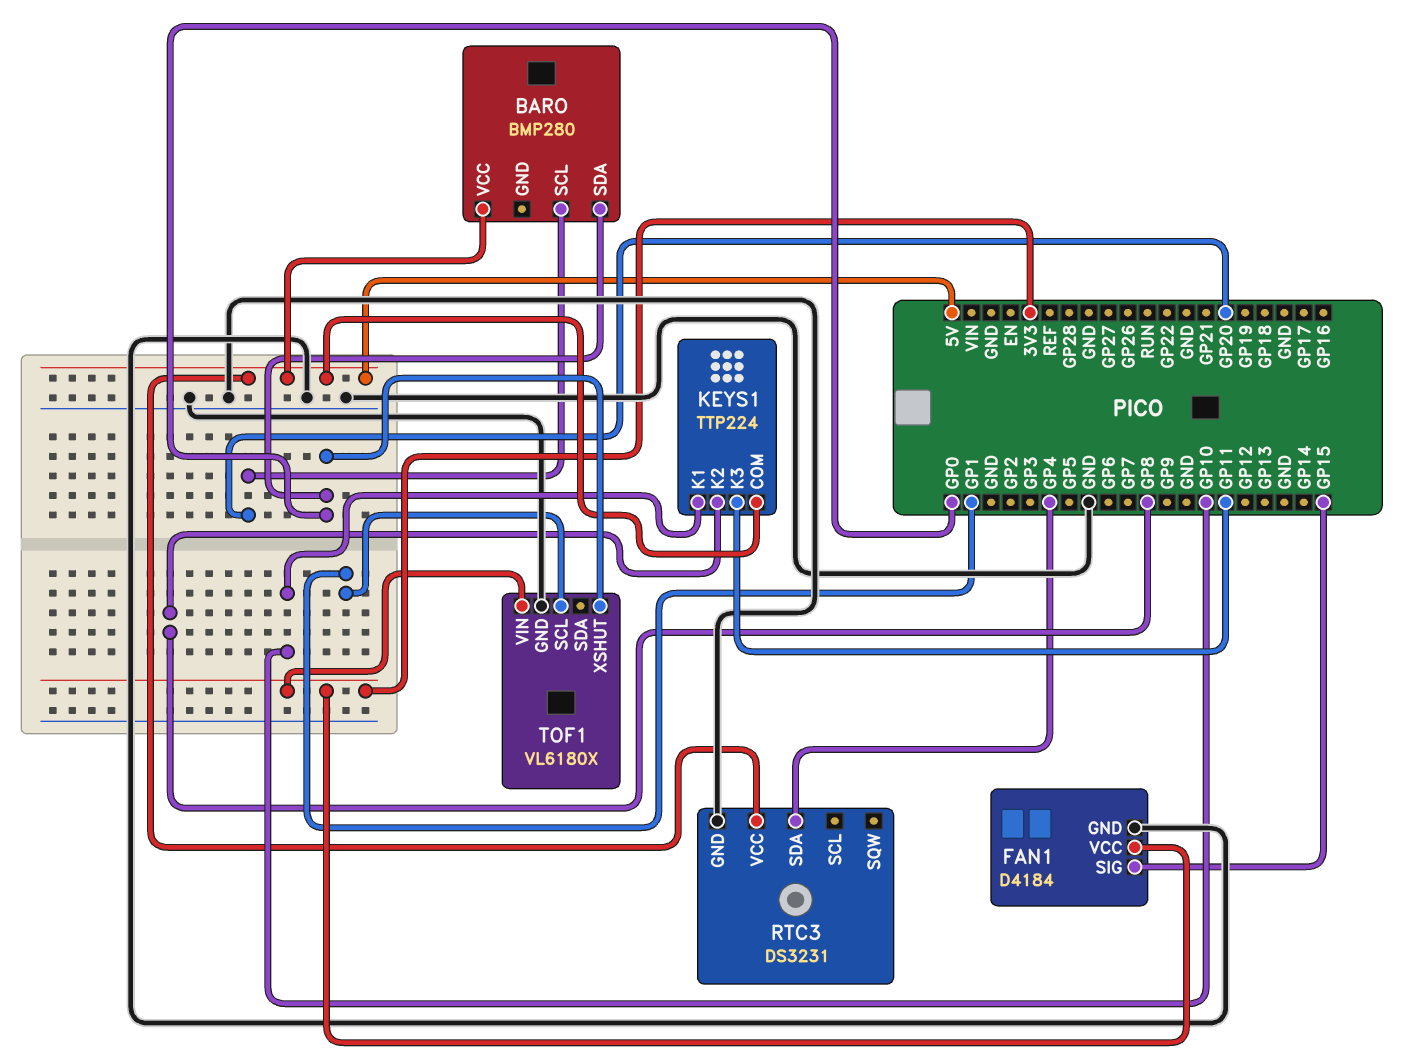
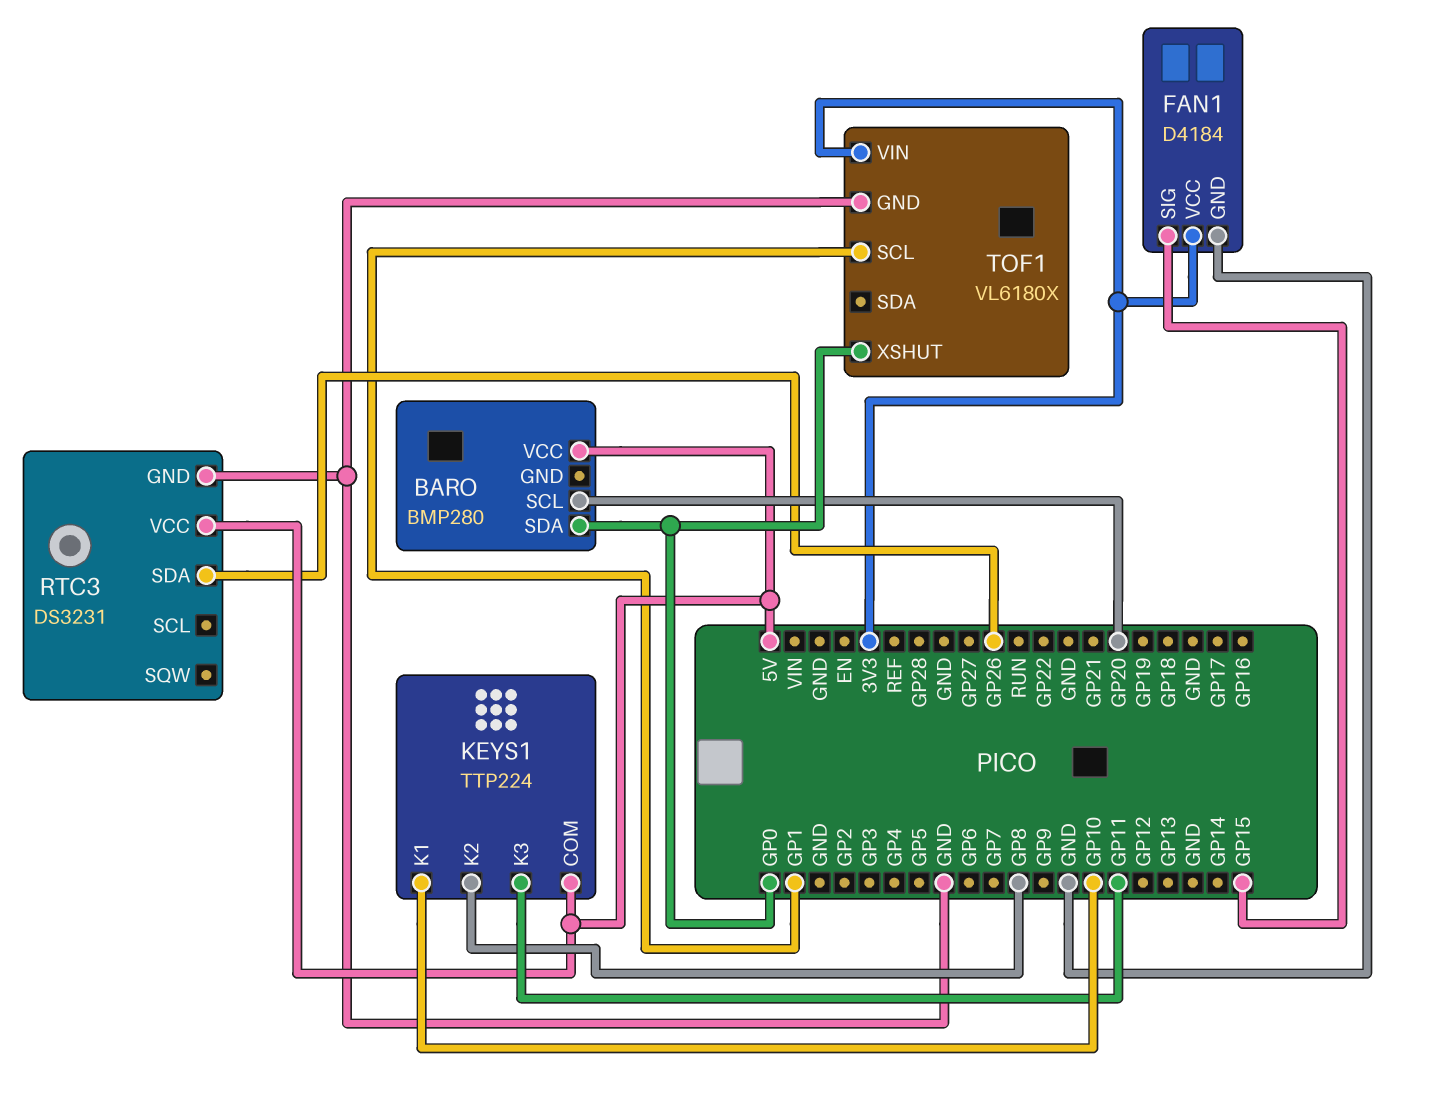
RTC3 pin SDA: GP4 -> GP26

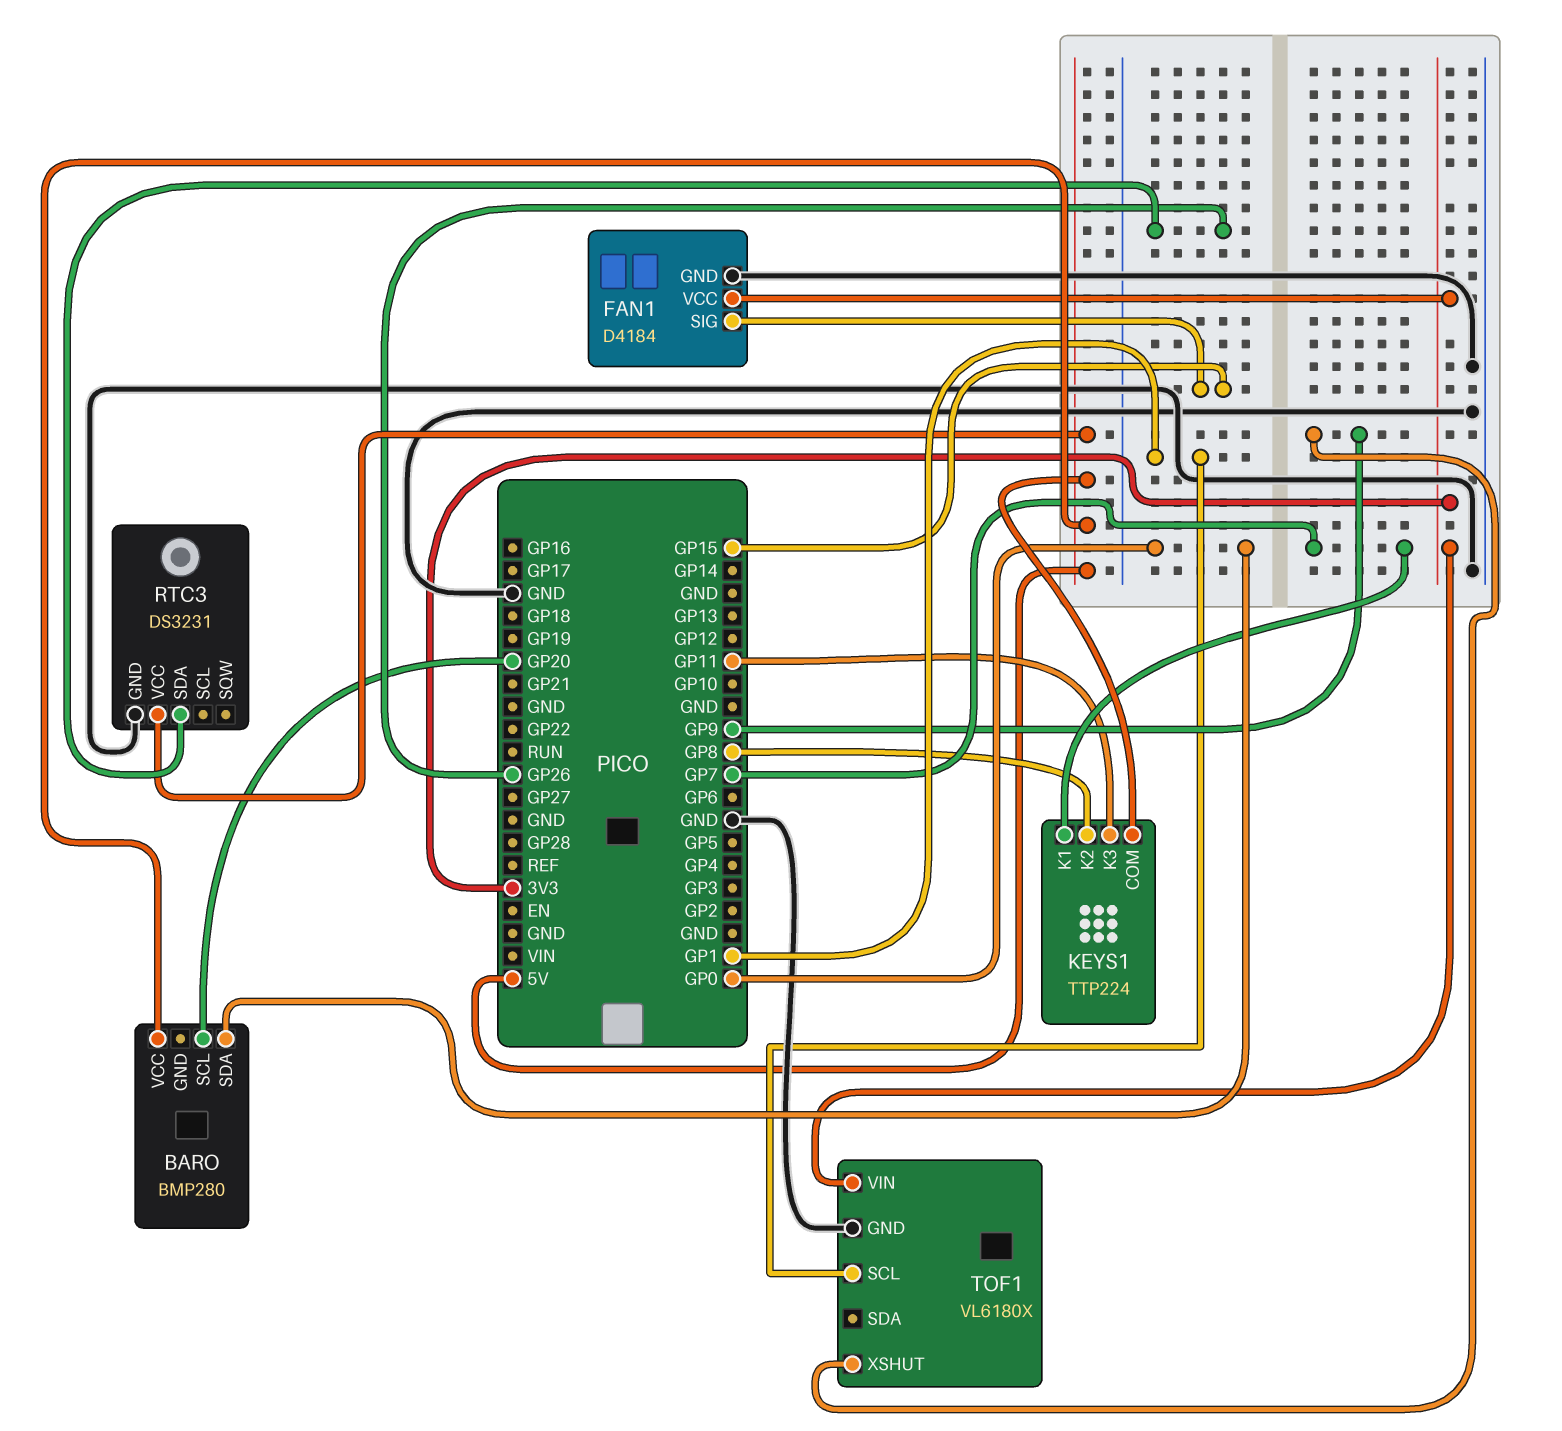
KEYS1 pin K1: GP10 -> GP7
TOF1 pin XSHUT: GP0 -> GP9

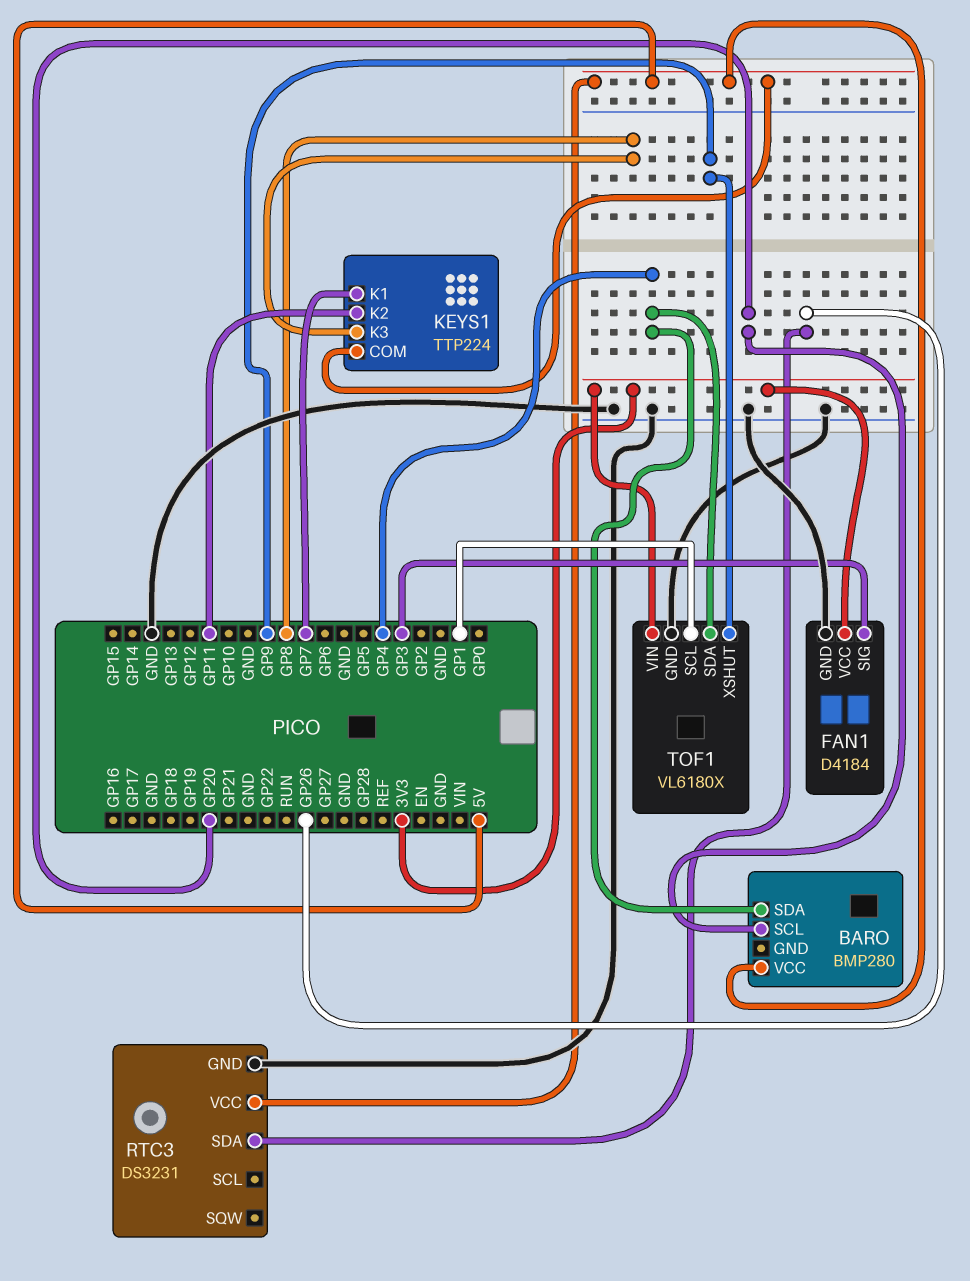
BARO pin SDA: GP0 -> GP4
FAN1 pin SIG: GP15 -> GP3
KEYS1 pin K2: GP8 -> GP11
KEYS1 pin K3: GP11 -> GP8
TOF1 pin SDA: none -> GP4

